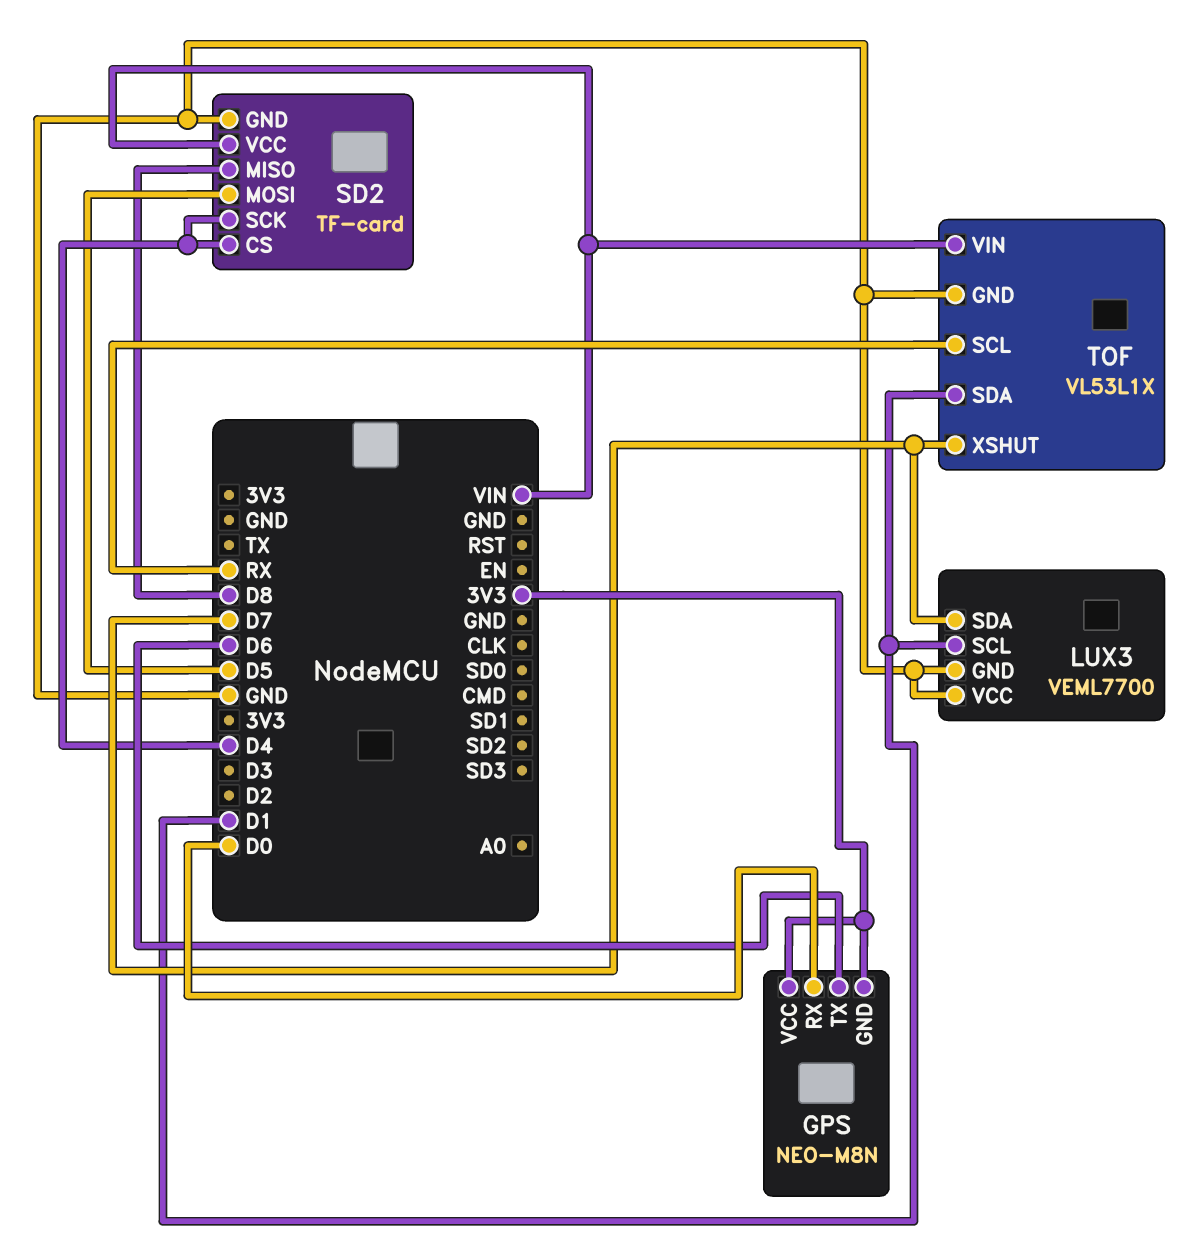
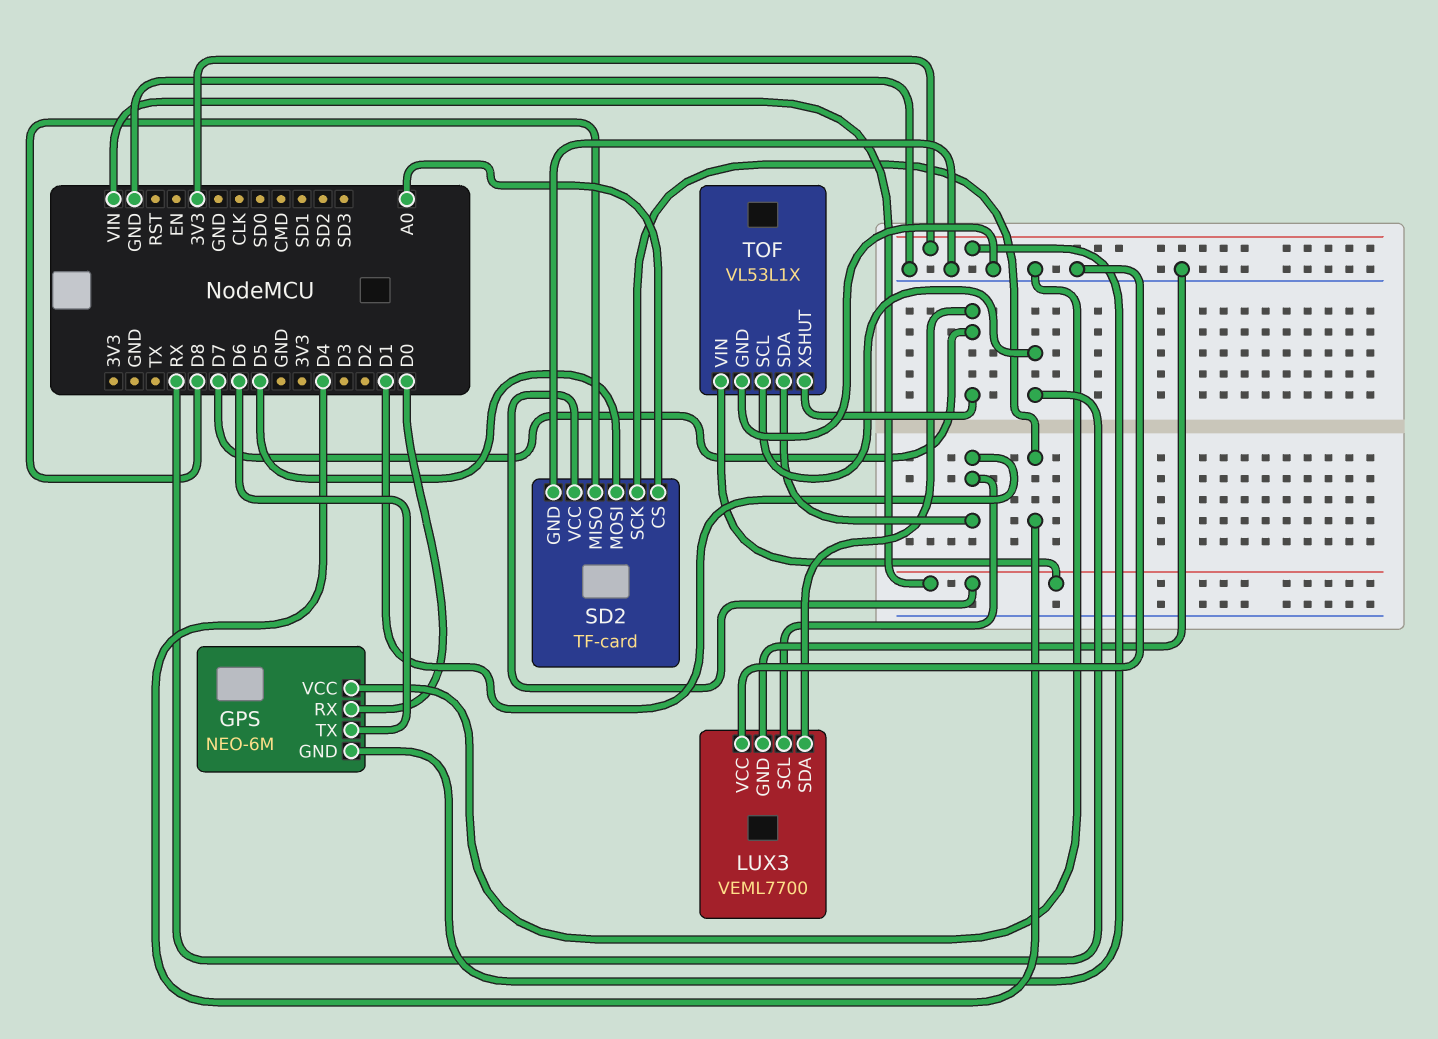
GPS: NEO-M8N -> NEO-6M
GPS pin VCC: 3V3 -> GND
SD2 pin CS: D4 -> A0

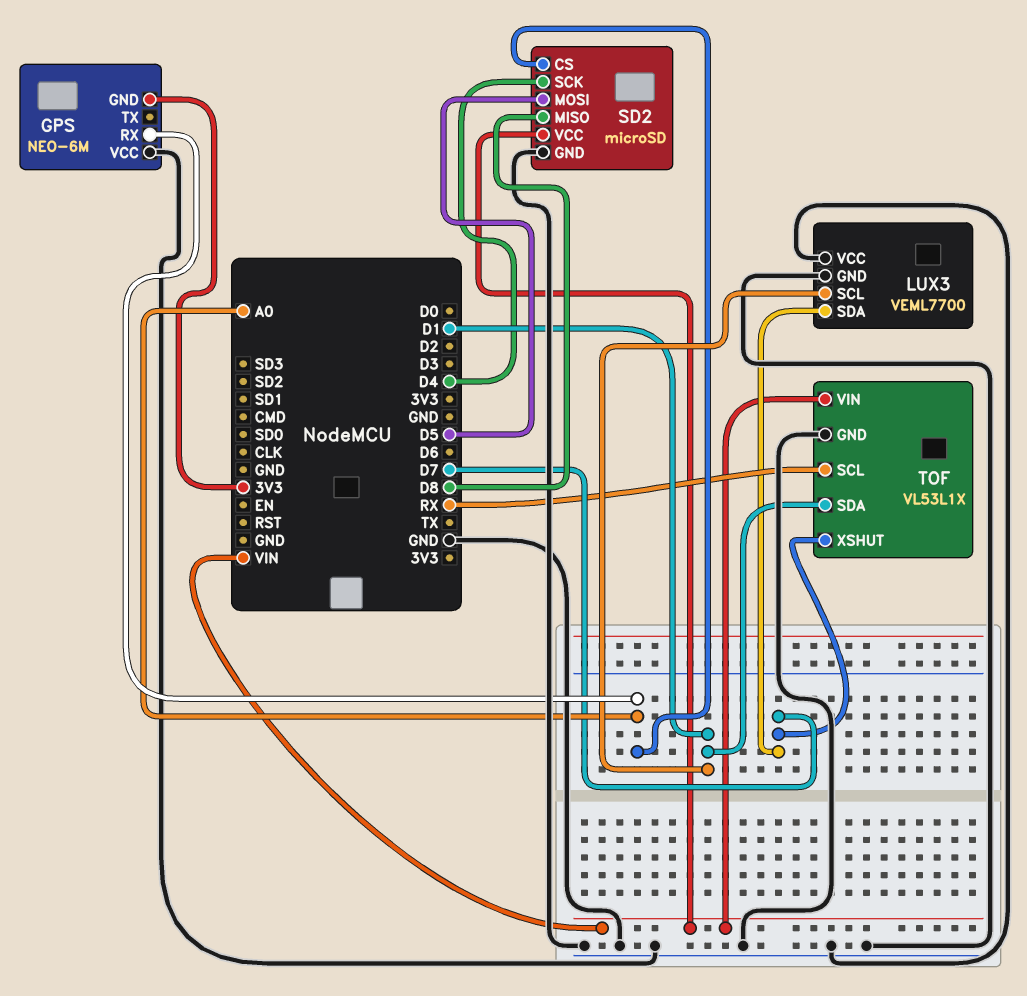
GPS pin RX: D0 -> A0
GPS pin TX: D6 -> none
SD2: TF-card -> microSD

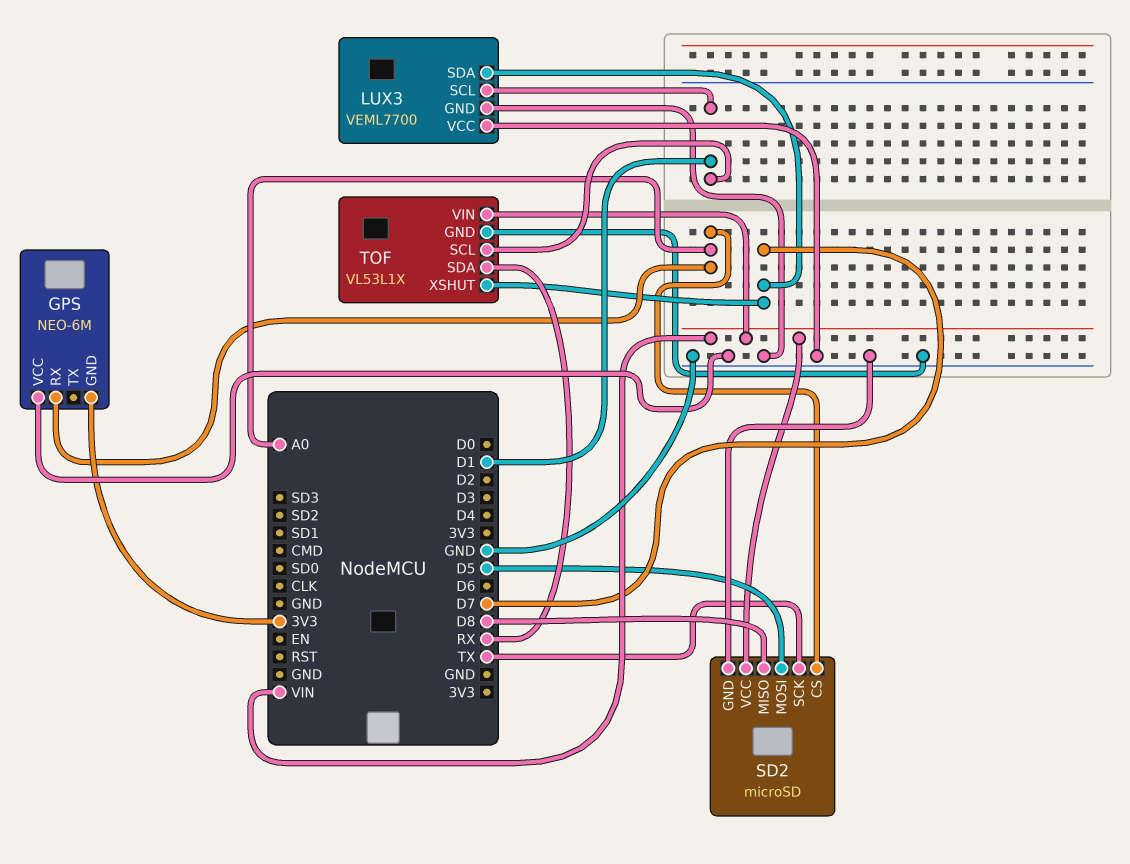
SD2 pin SCK: D4 -> TX
TOF pin SCL: RX -> D1
TOF pin SDA: D1 -> RX

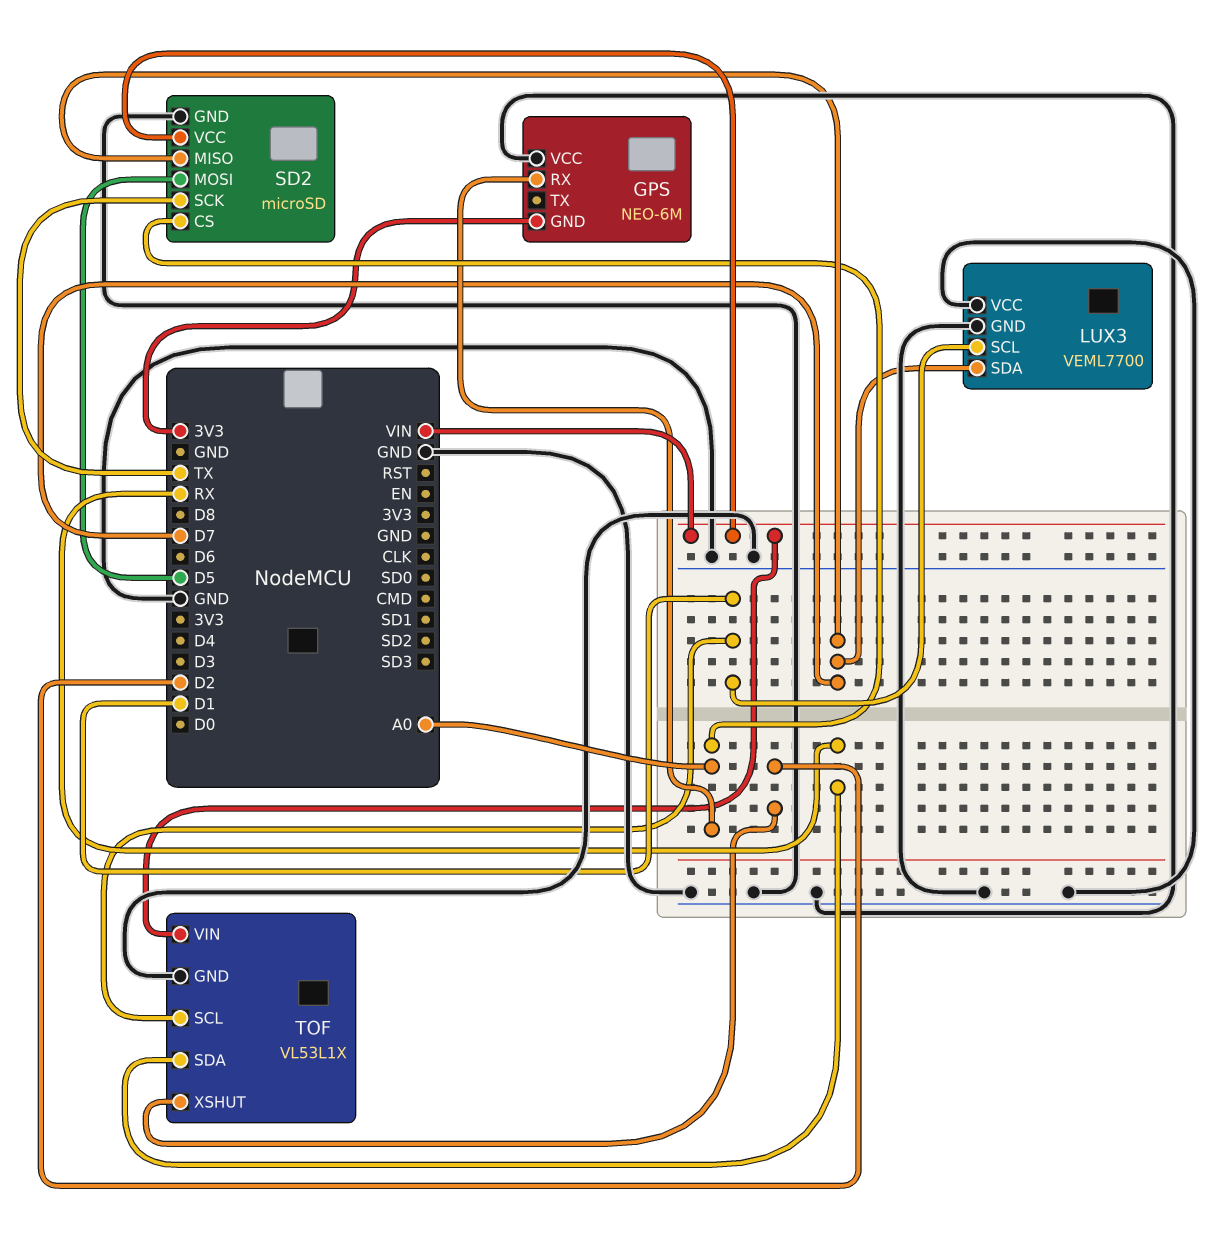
SD2 pin MISO: D8 -> D7
TOF pin XSHUT: D7 -> D2

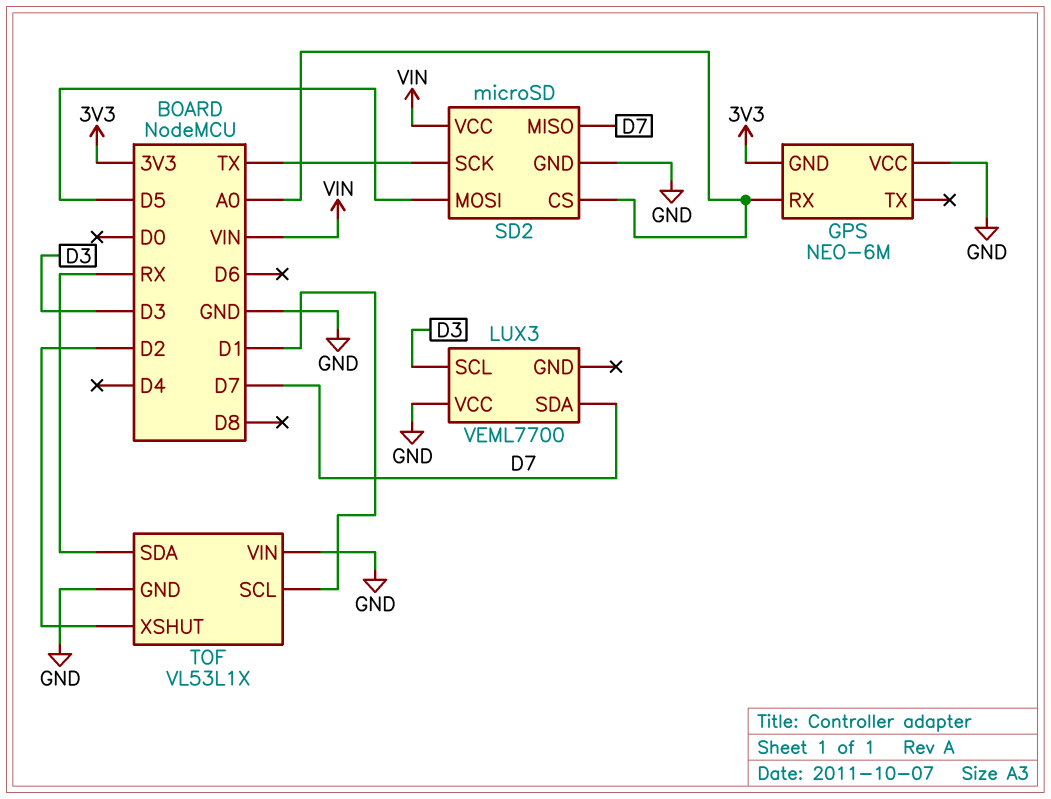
LUX3 pin GND: GND -> none
LUX3 pin SCL: D1 -> D3
TOF pin VIN: VIN -> GND

